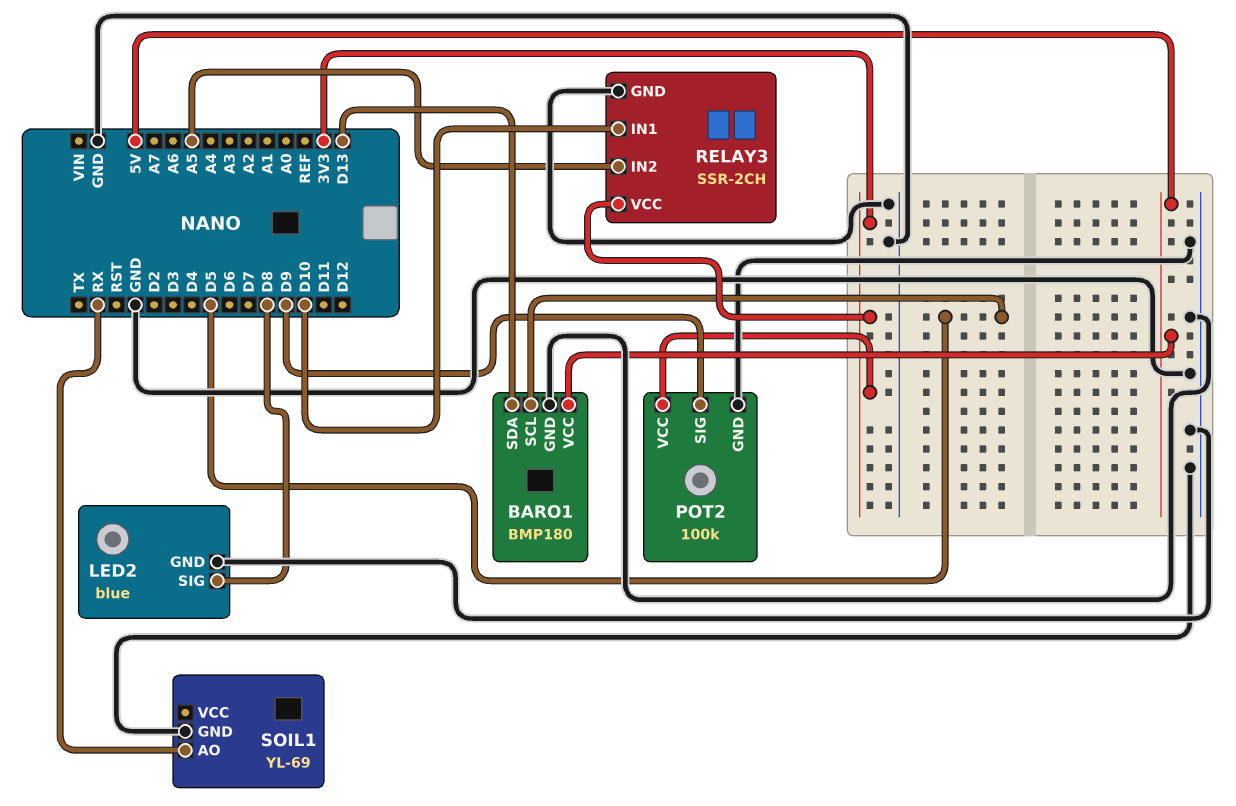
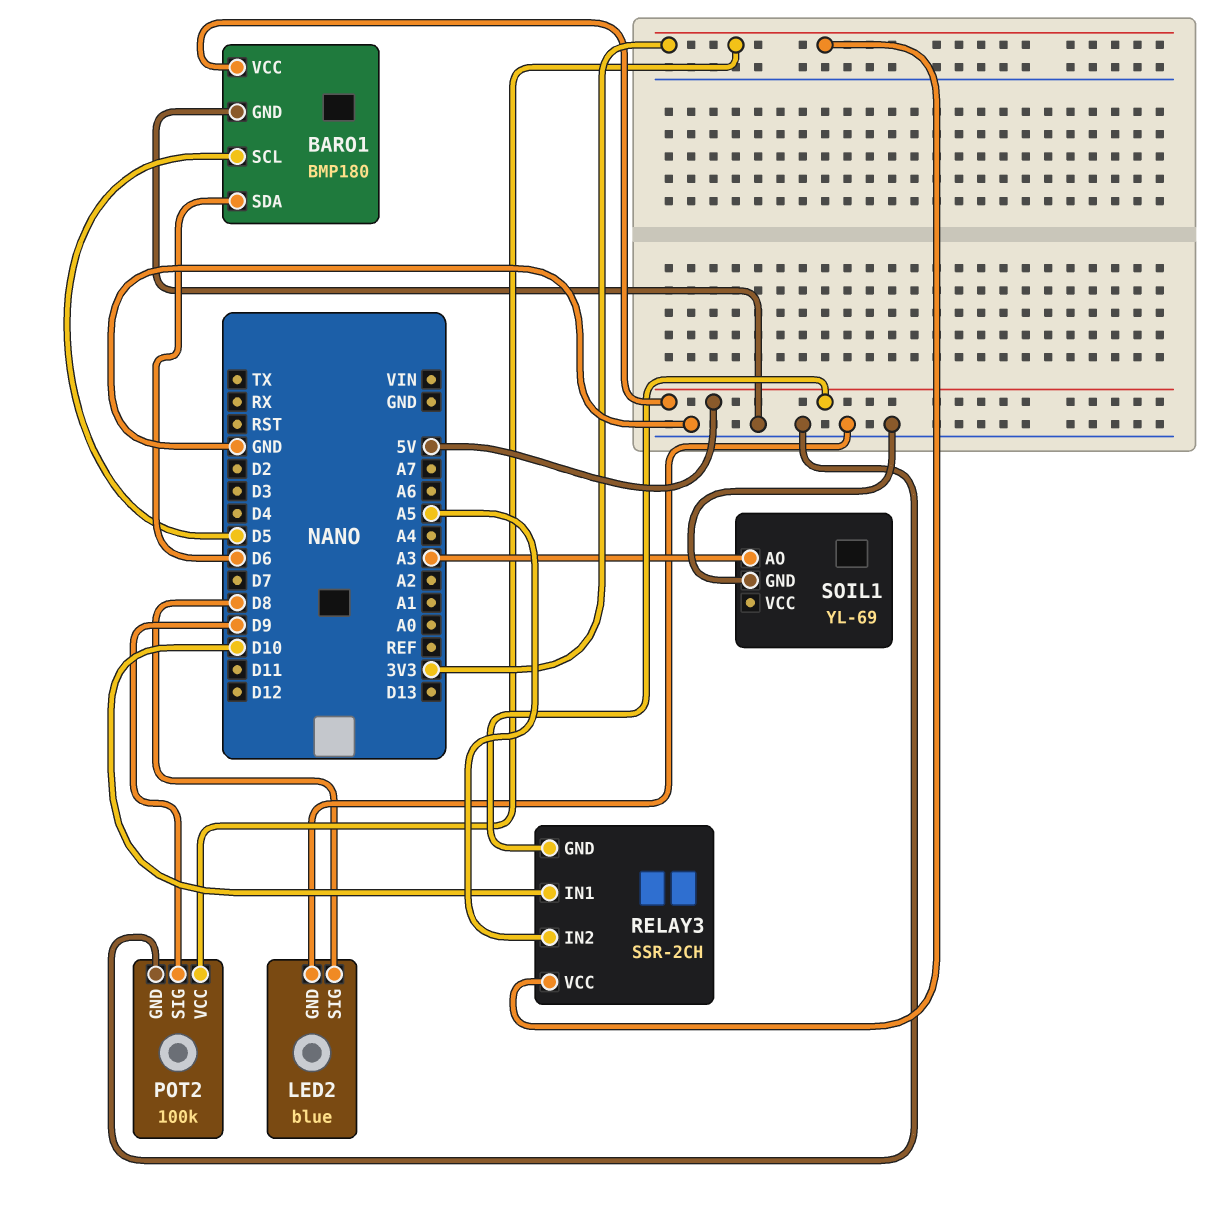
BARO1 pin SDA: D13 -> D6
RELAY3 pin GND: GND -> 5V
SOIL1 pin AO: RX -> A3

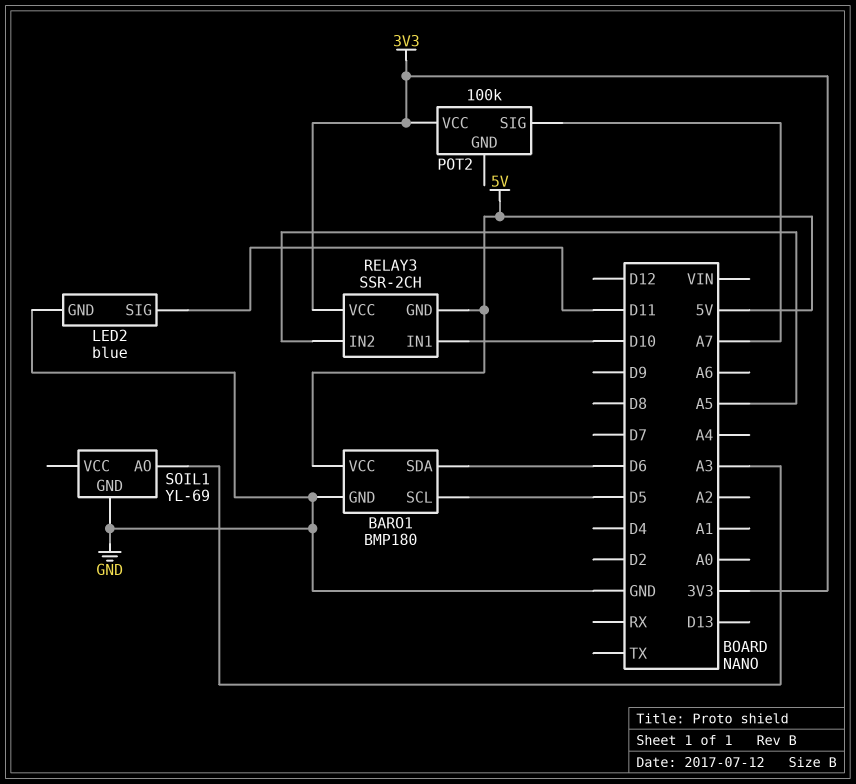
LED2 pin SIG: D8 -> D11
POT2 pin GND: GND -> none
POT2 pin SIG: D9 -> A7

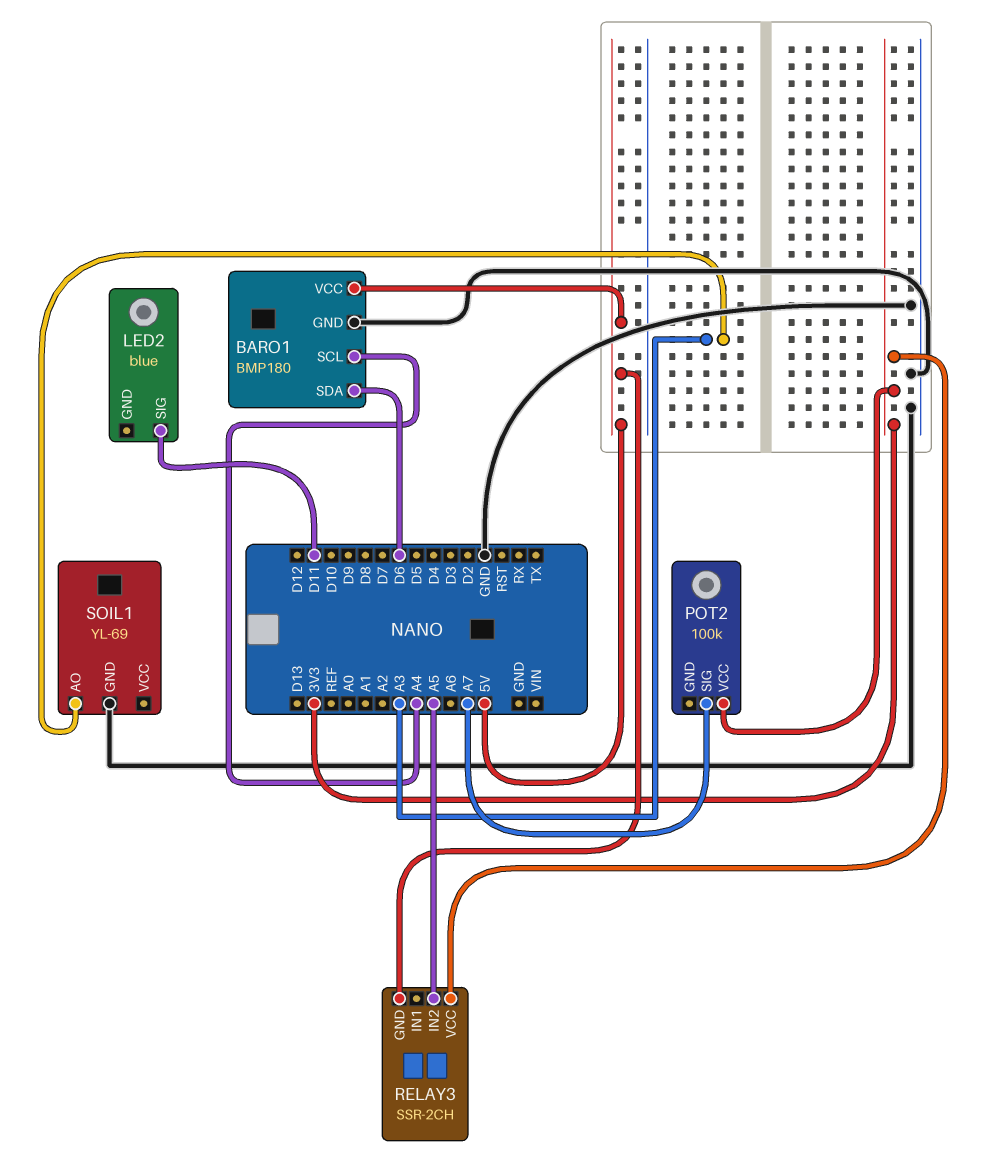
BARO1 pin SCL: D5 -> A4
LED2 pin GND: GND -> none
RELAY3 pin IN1: D10 -> none

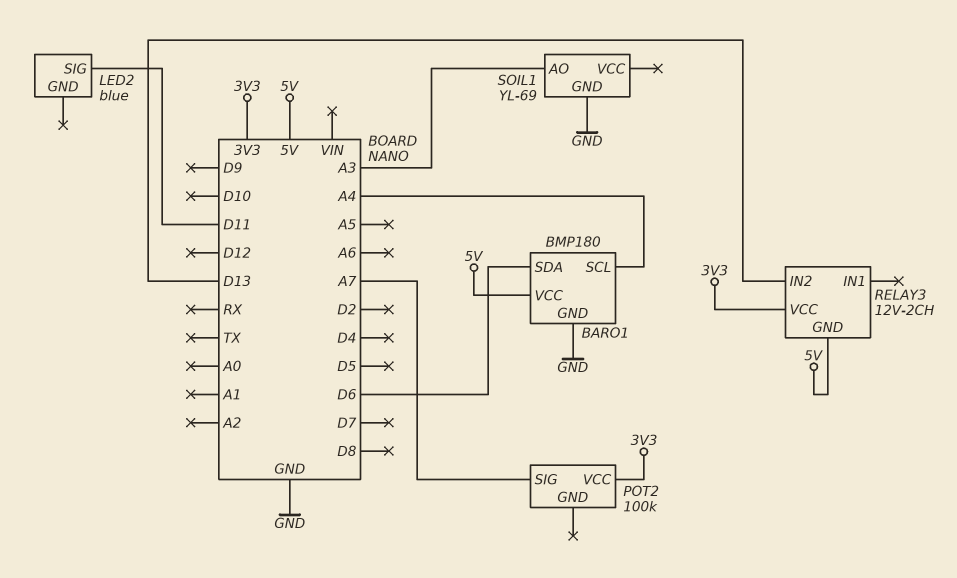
RELAY3: SSR-2CH -> 12V-2CH
RELAY3 pin IN2: A5 -> D13

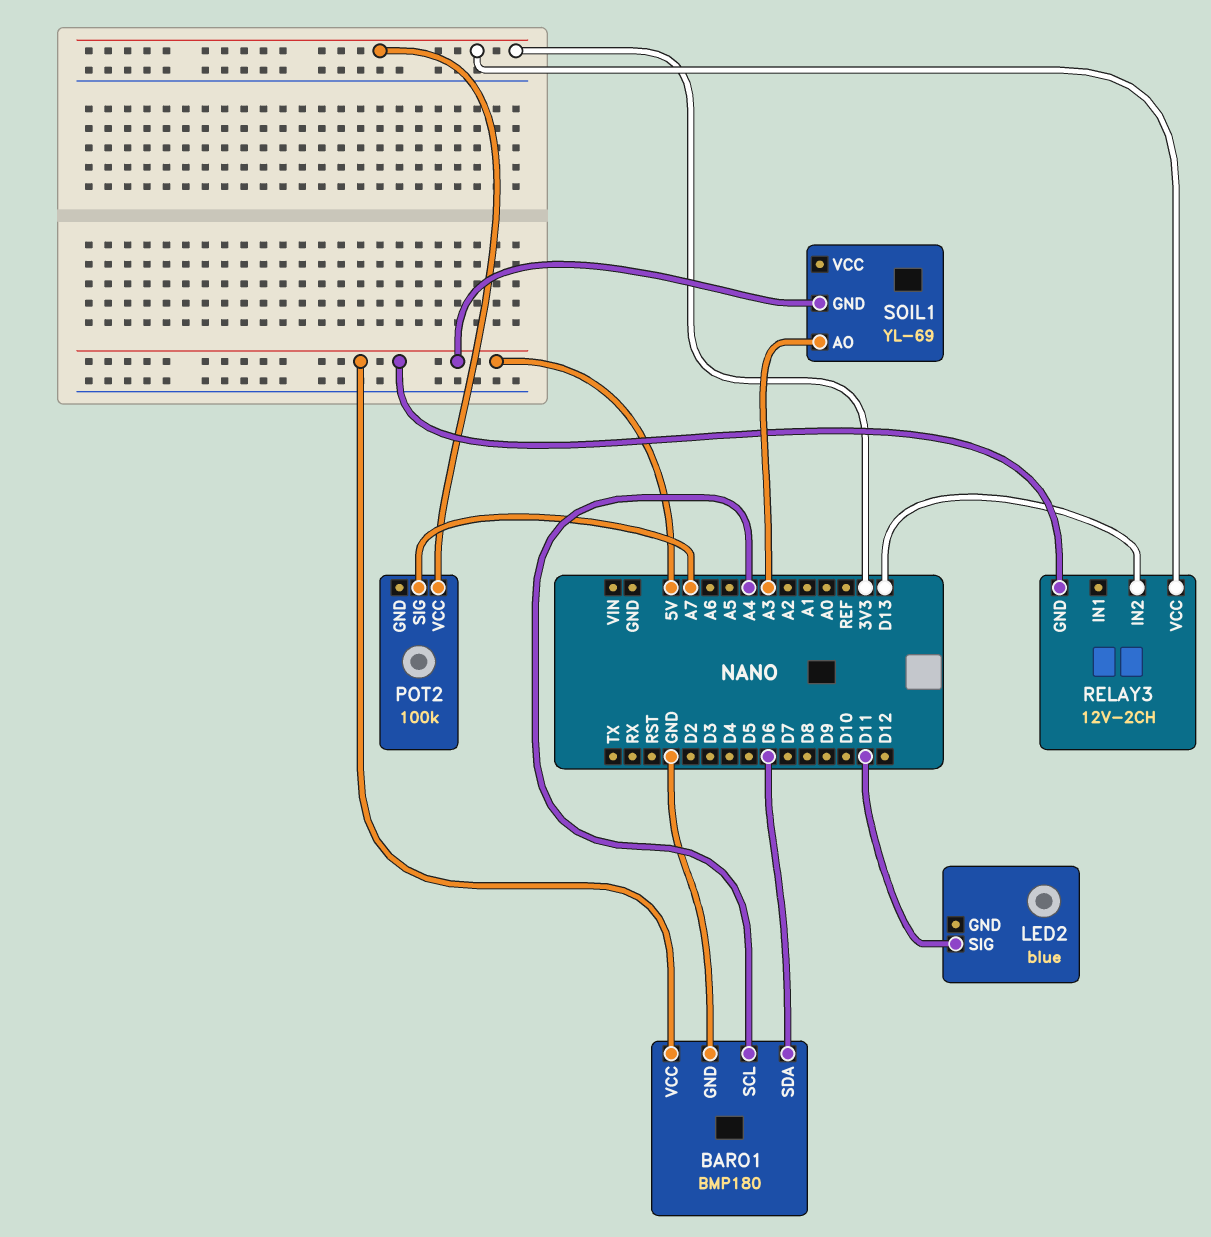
SOIL1 pin GND: GND -> 5V

